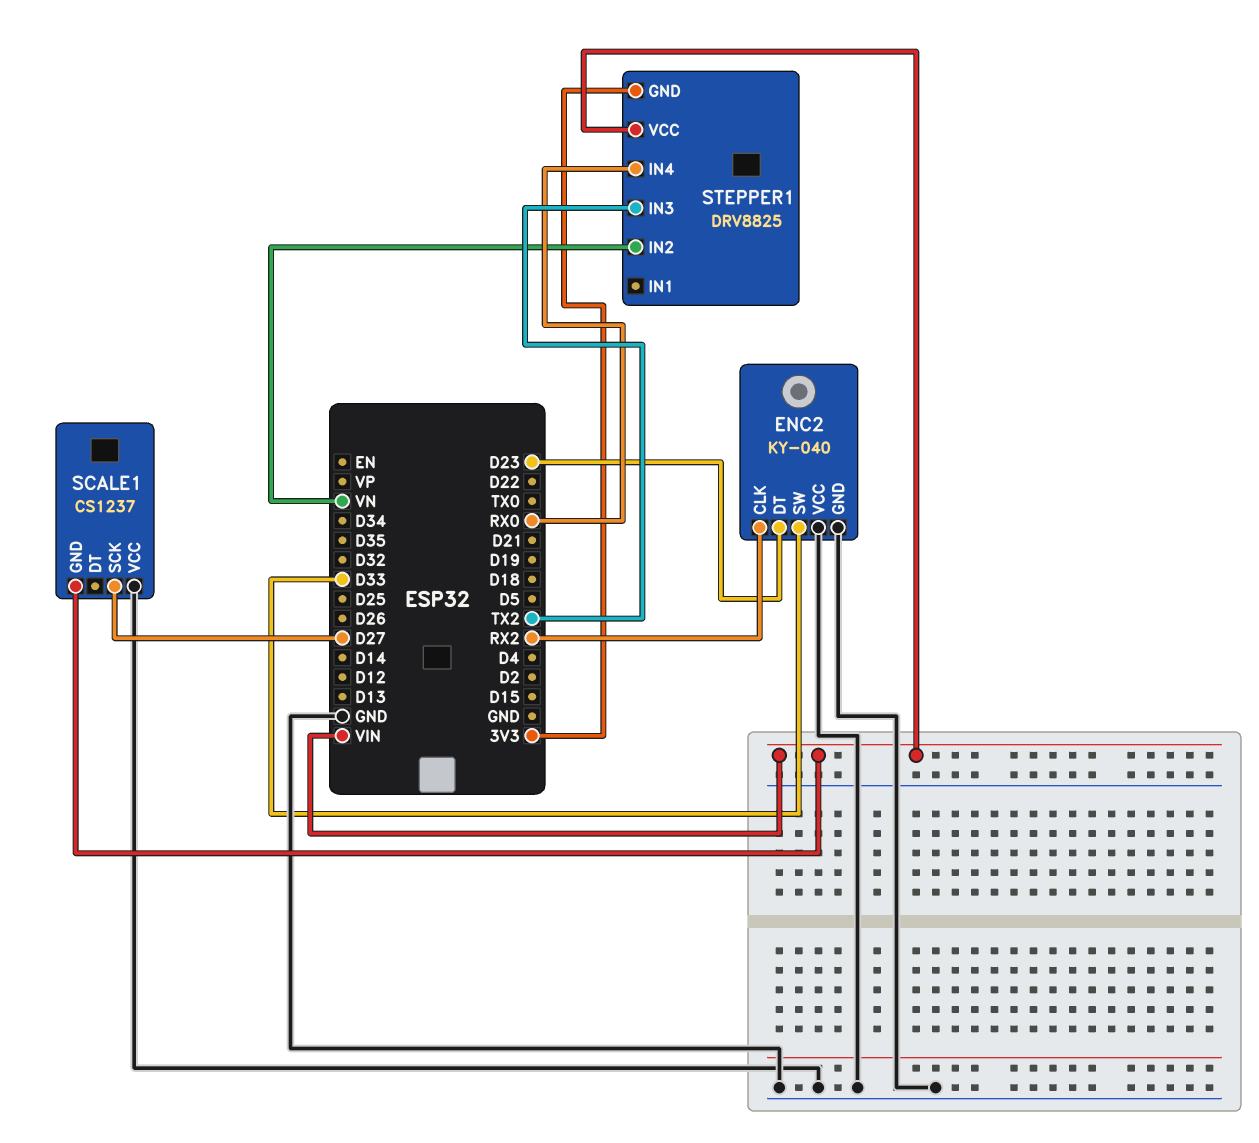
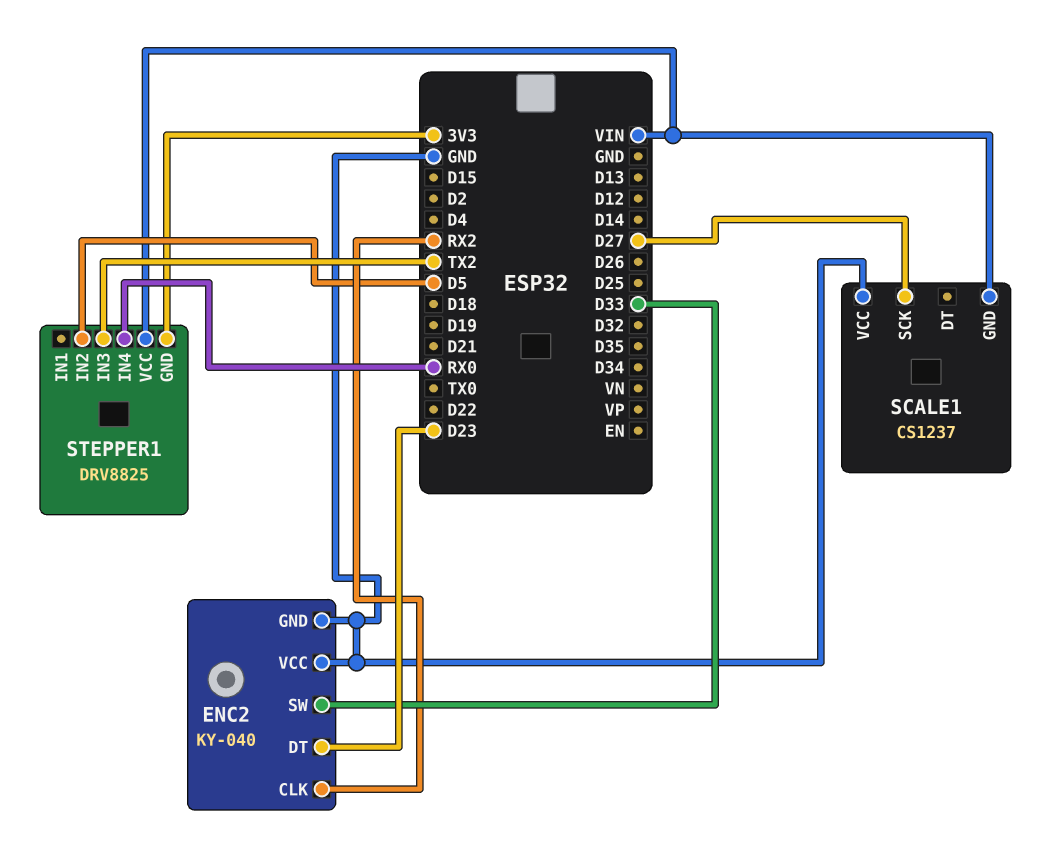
STEPPER1 pin IN2: VN -> D5

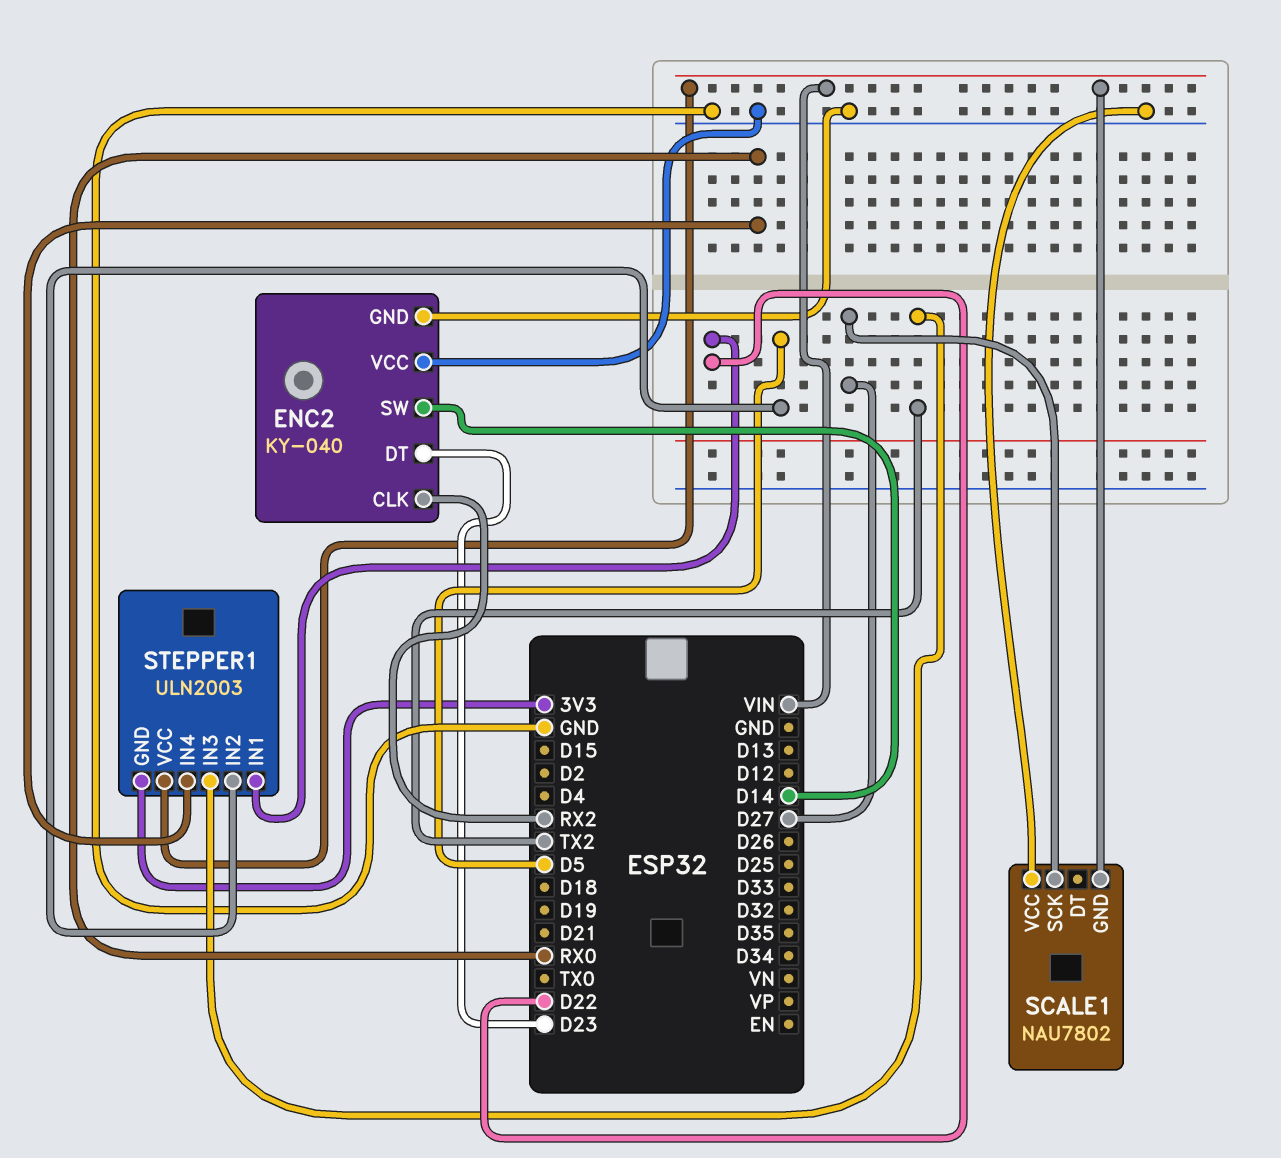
ENC2 pin SW: D33 -> D14
SCALE1: CS1237 -> NAU7802
STEPPER1: DRV8825 -> ULN2003
STEPPER1 pin IN1: none -> D22

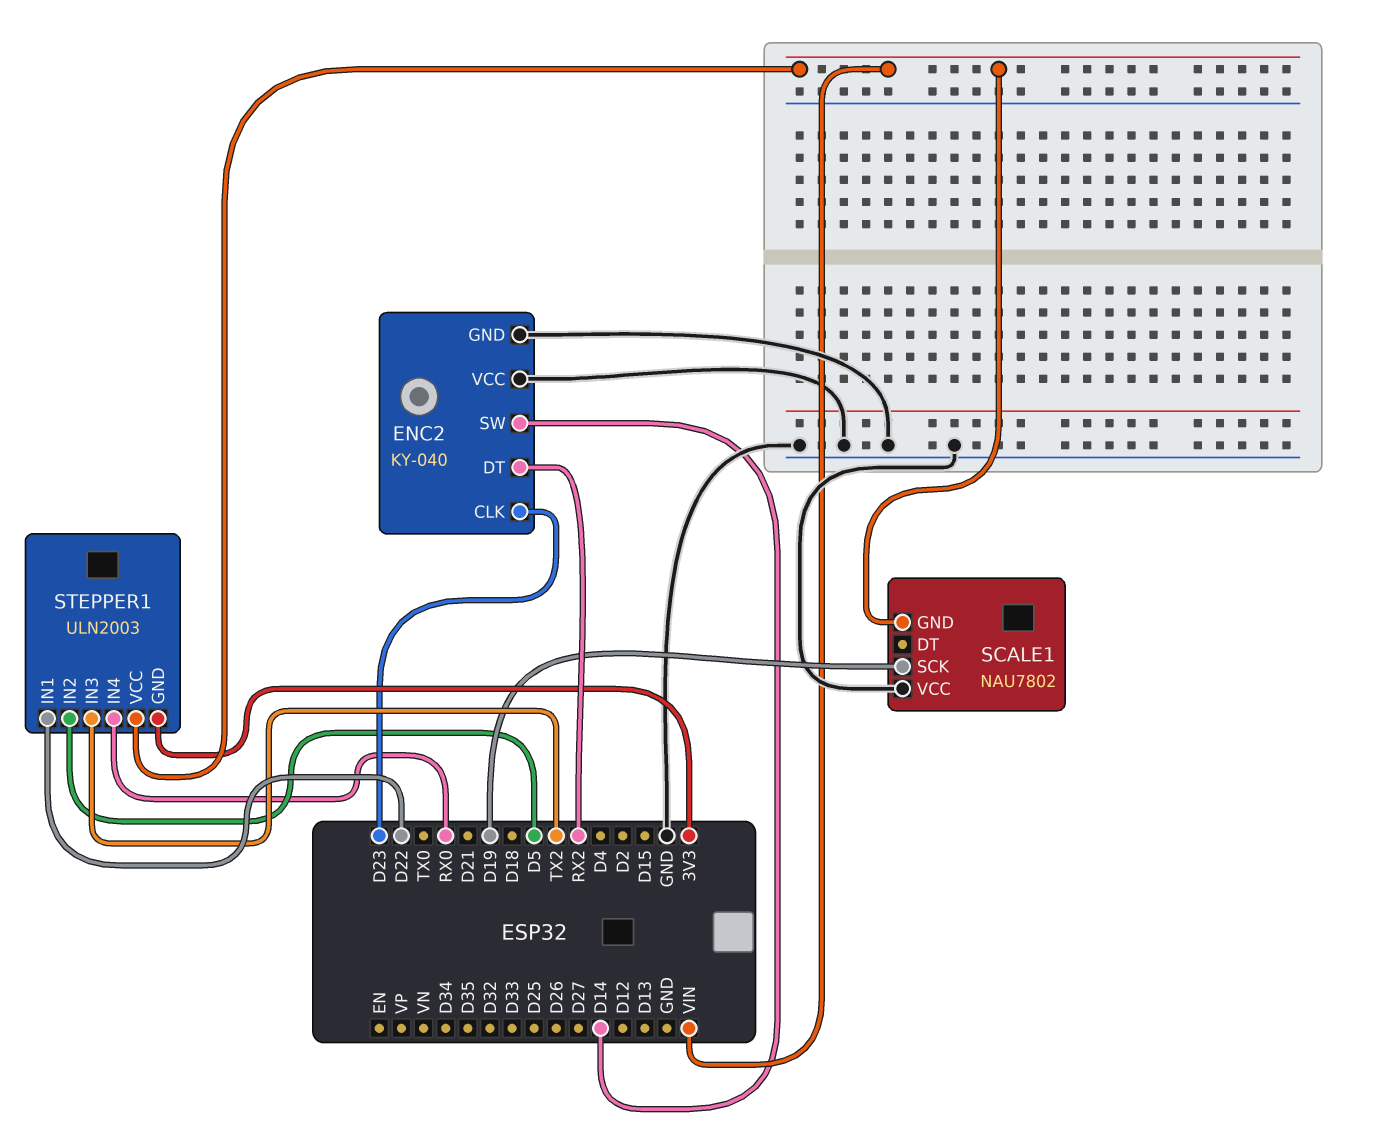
ENC2 pin CLK: RX2 -> D23
ENC2 pin DT: D23 -> RX2
SCALE1 pin SCK: D27 -> D19

